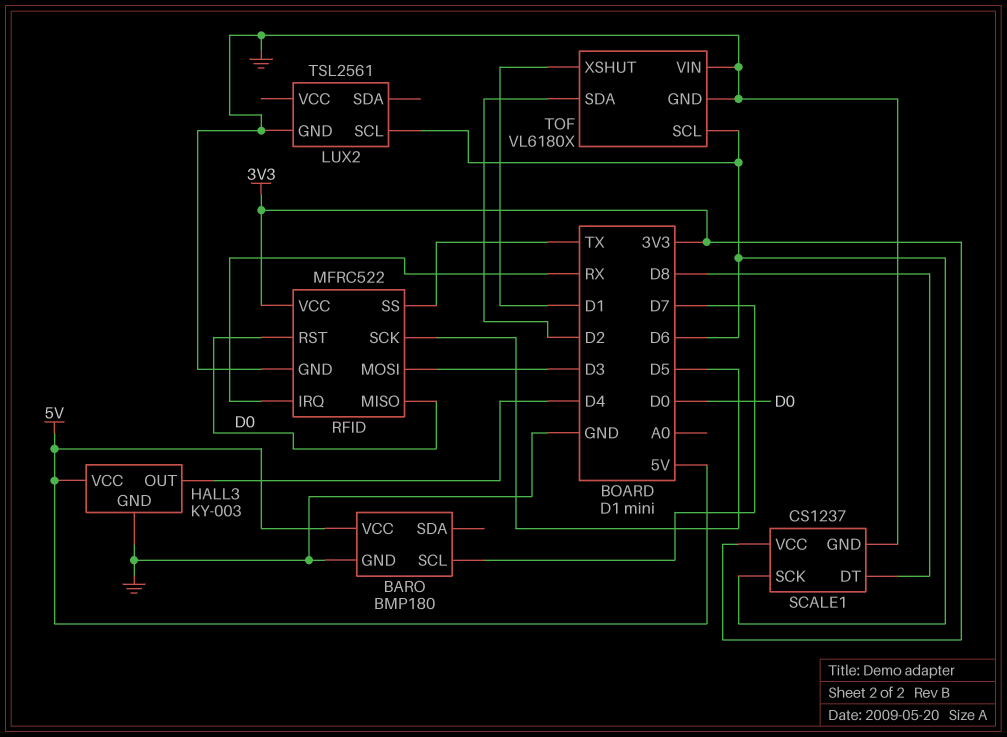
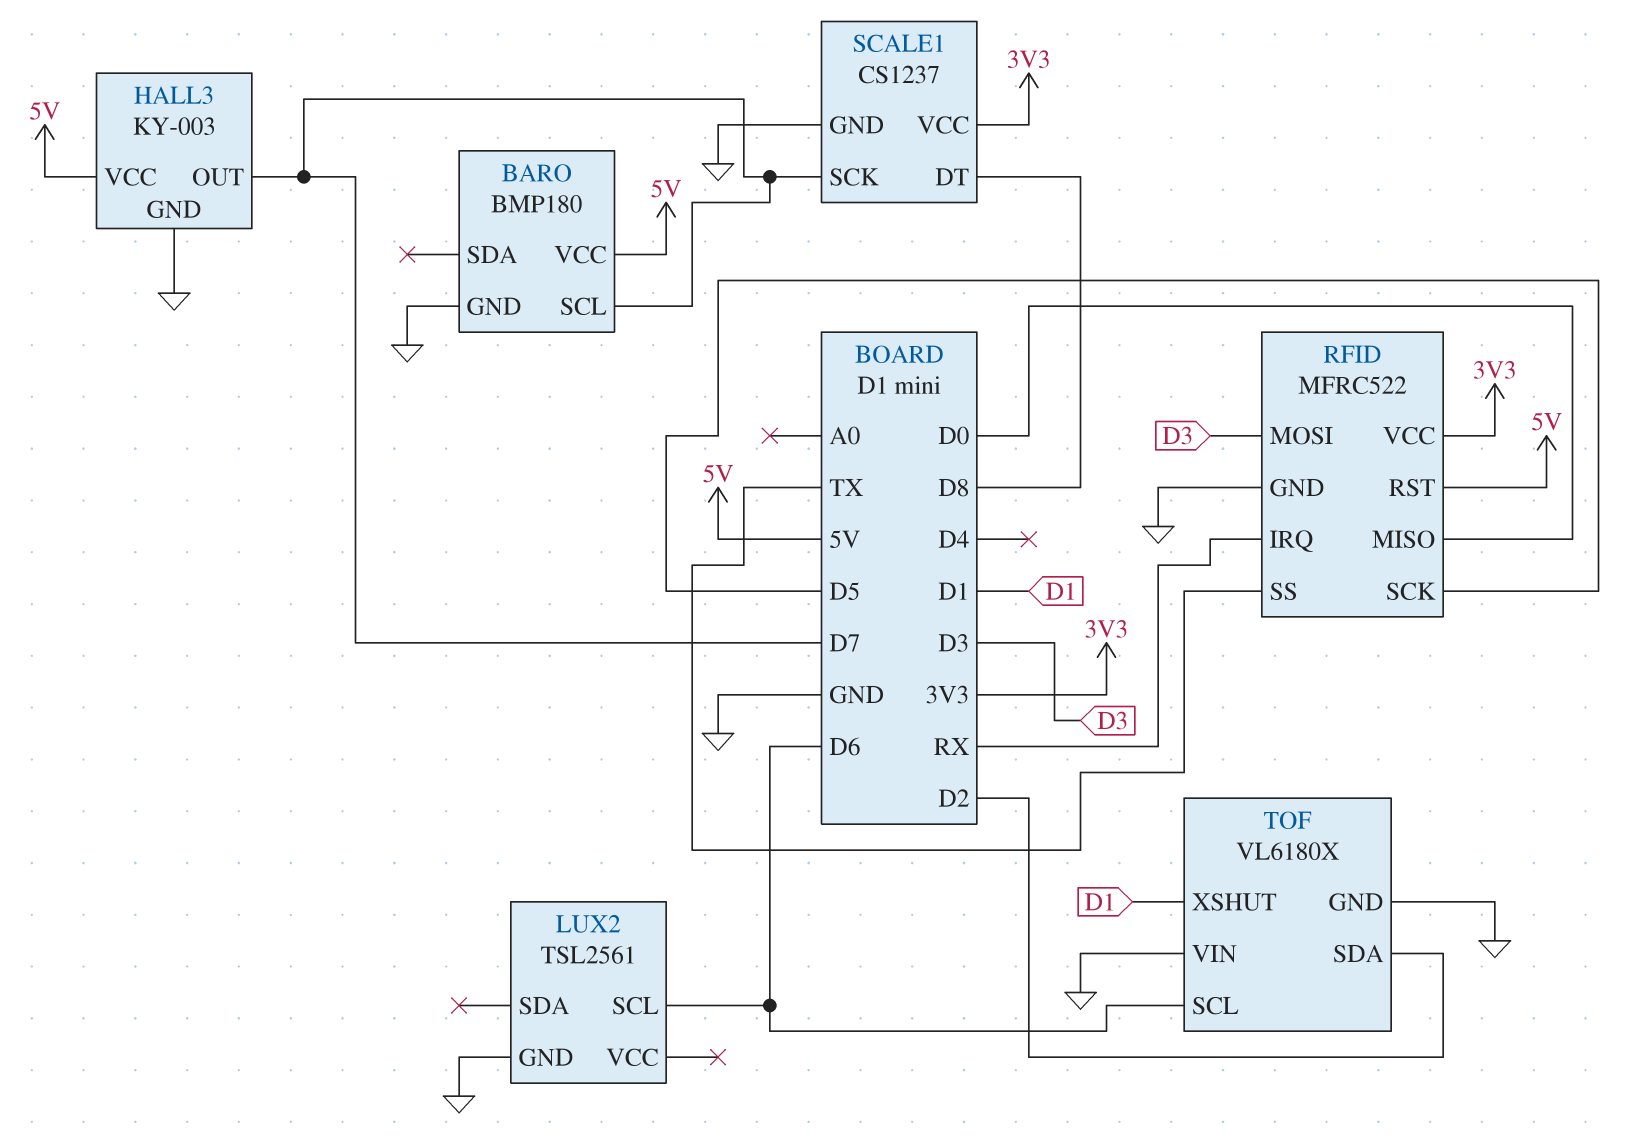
HALL3 pin OUT: D4 -> D7
RFID pin RST: D0 -> 5V
SCALE1 pin SCK: D6 -> D7

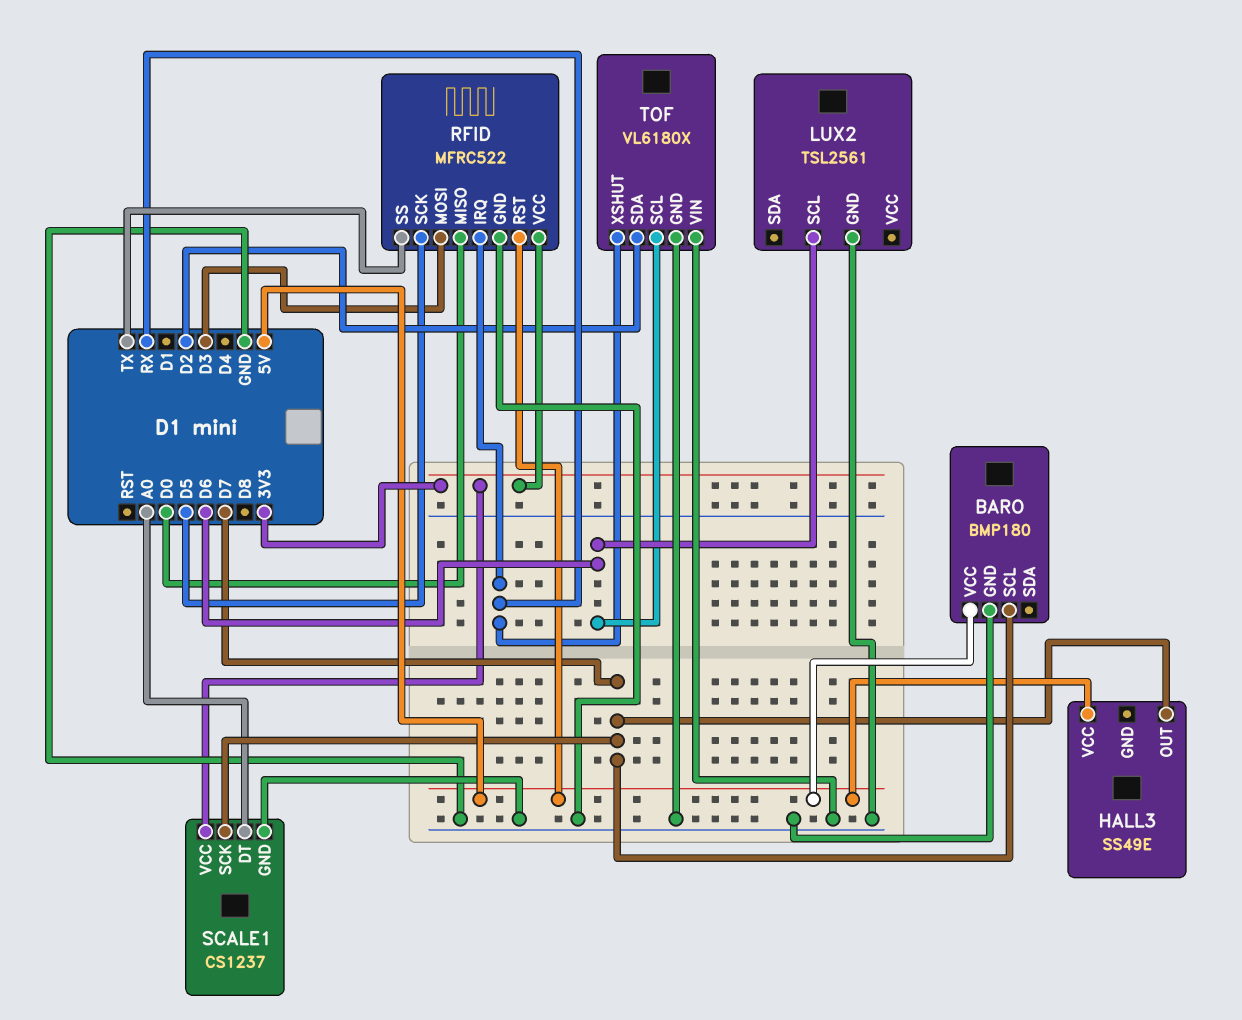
HALL3: KY-003 -> SS49E
HALL3 pin GND: GND -> none
SCALE1 pin DT: D8 -> A0
TOF pin XSHUT: D1 -> RX

